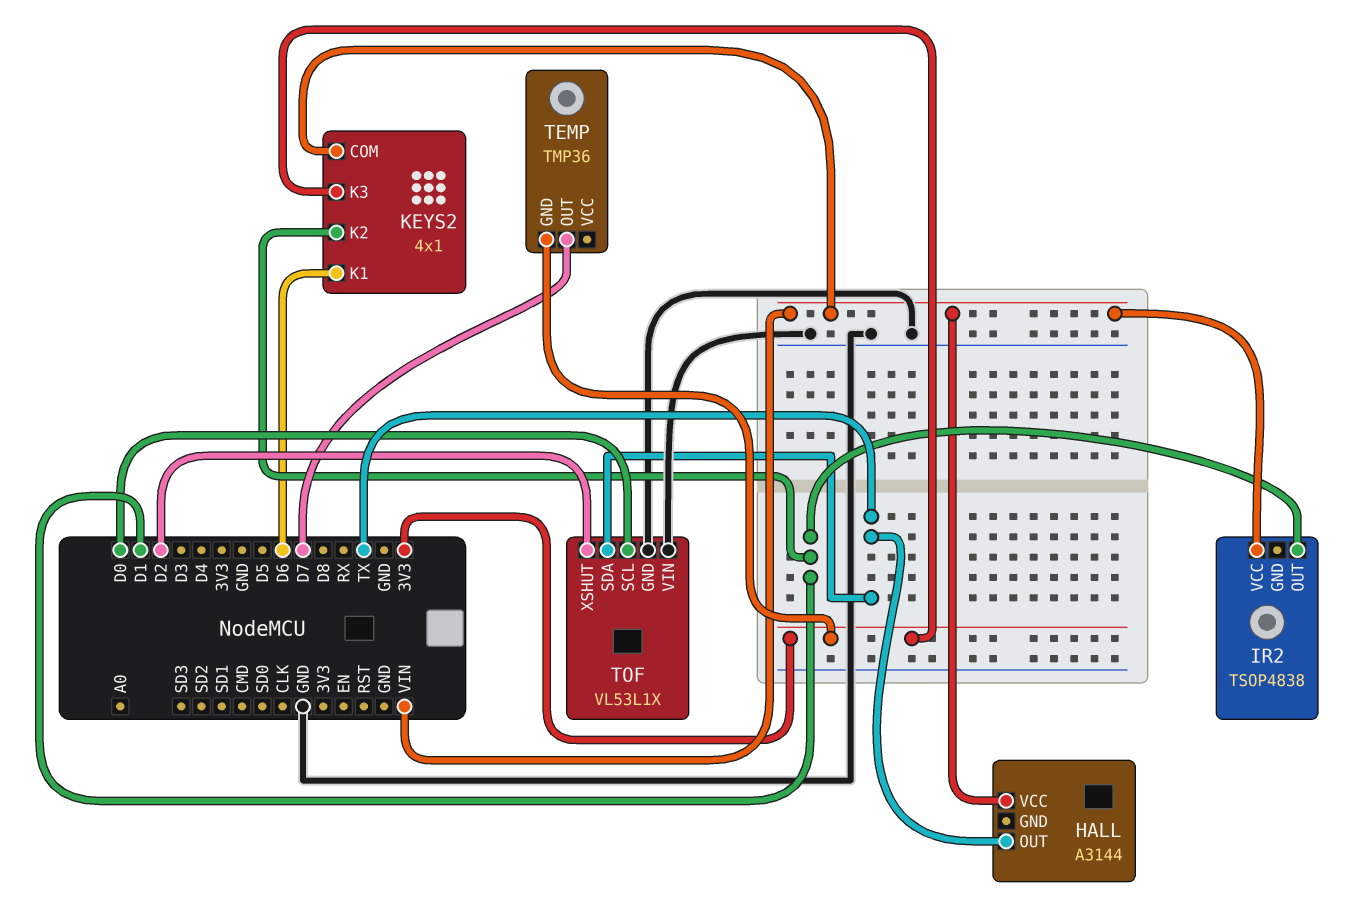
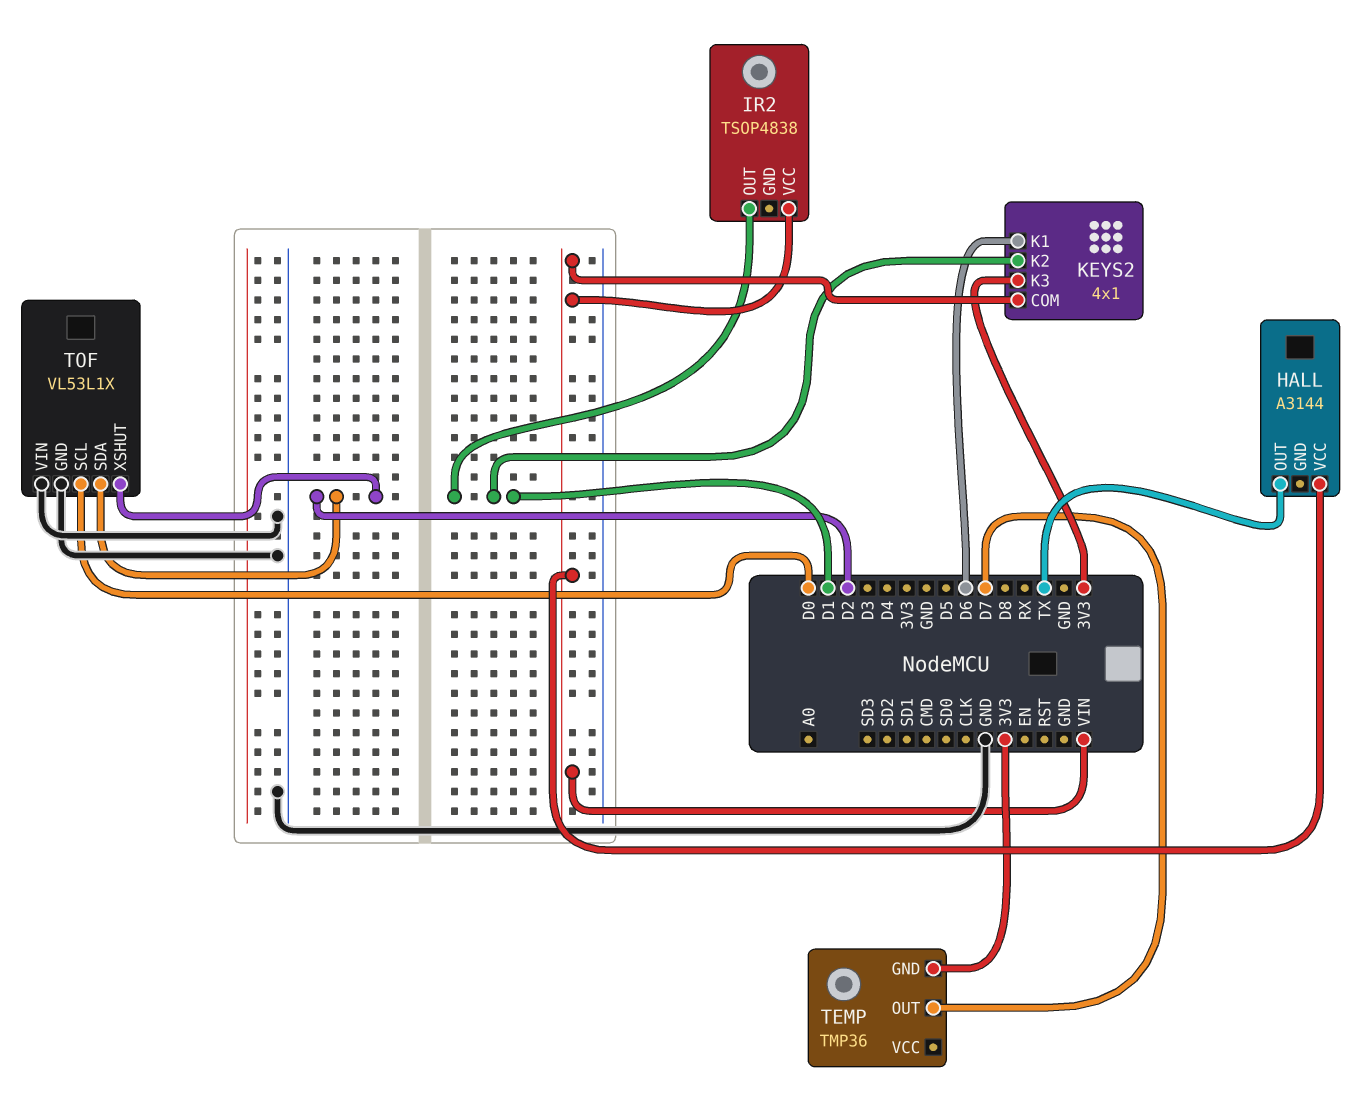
TOF pin SDA: TX -> D2

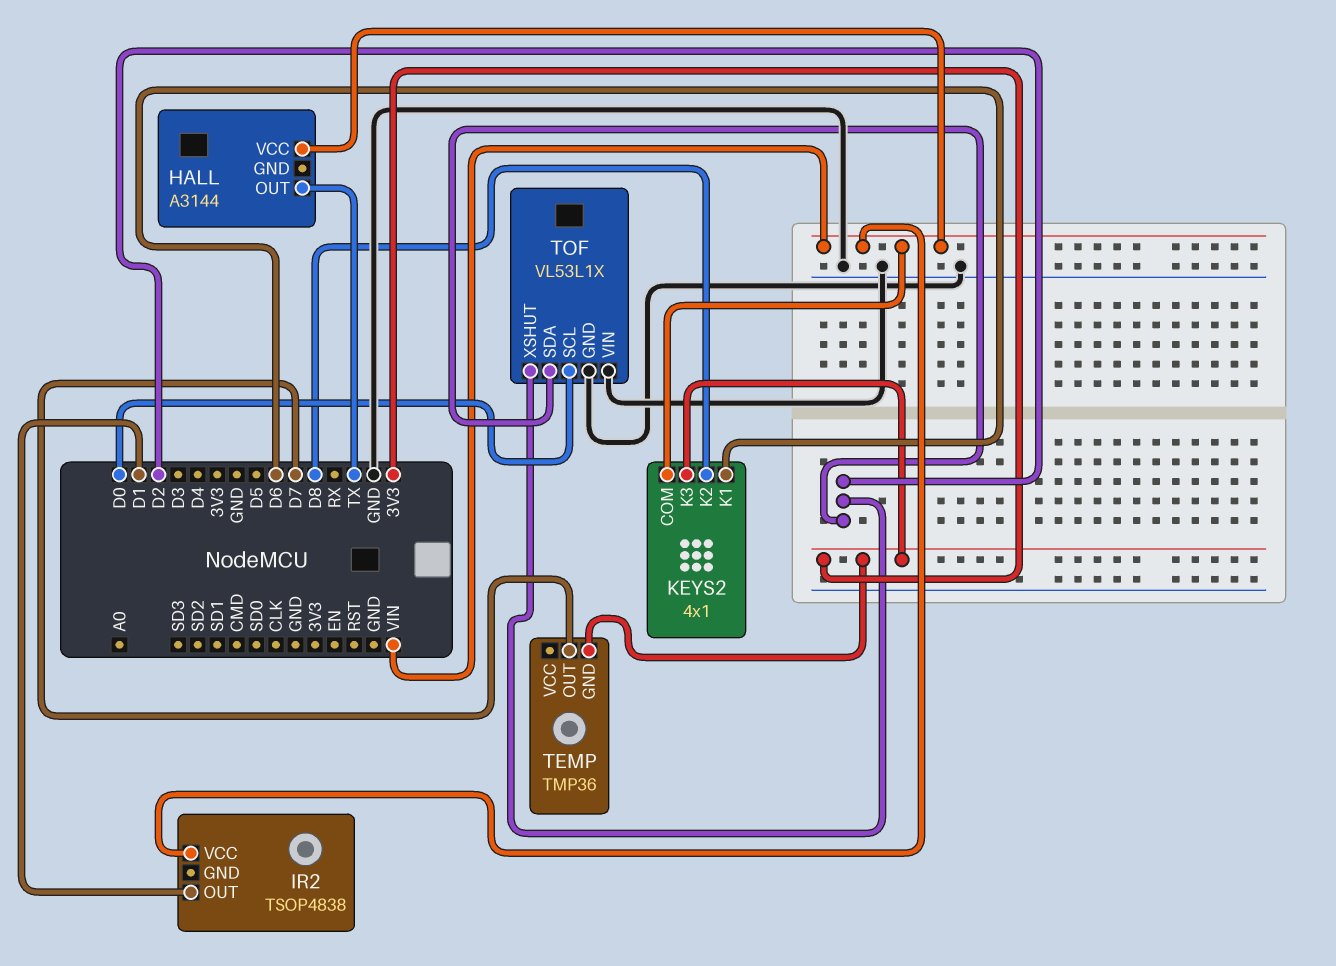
KEYS2 pin K2: D1 -> D8

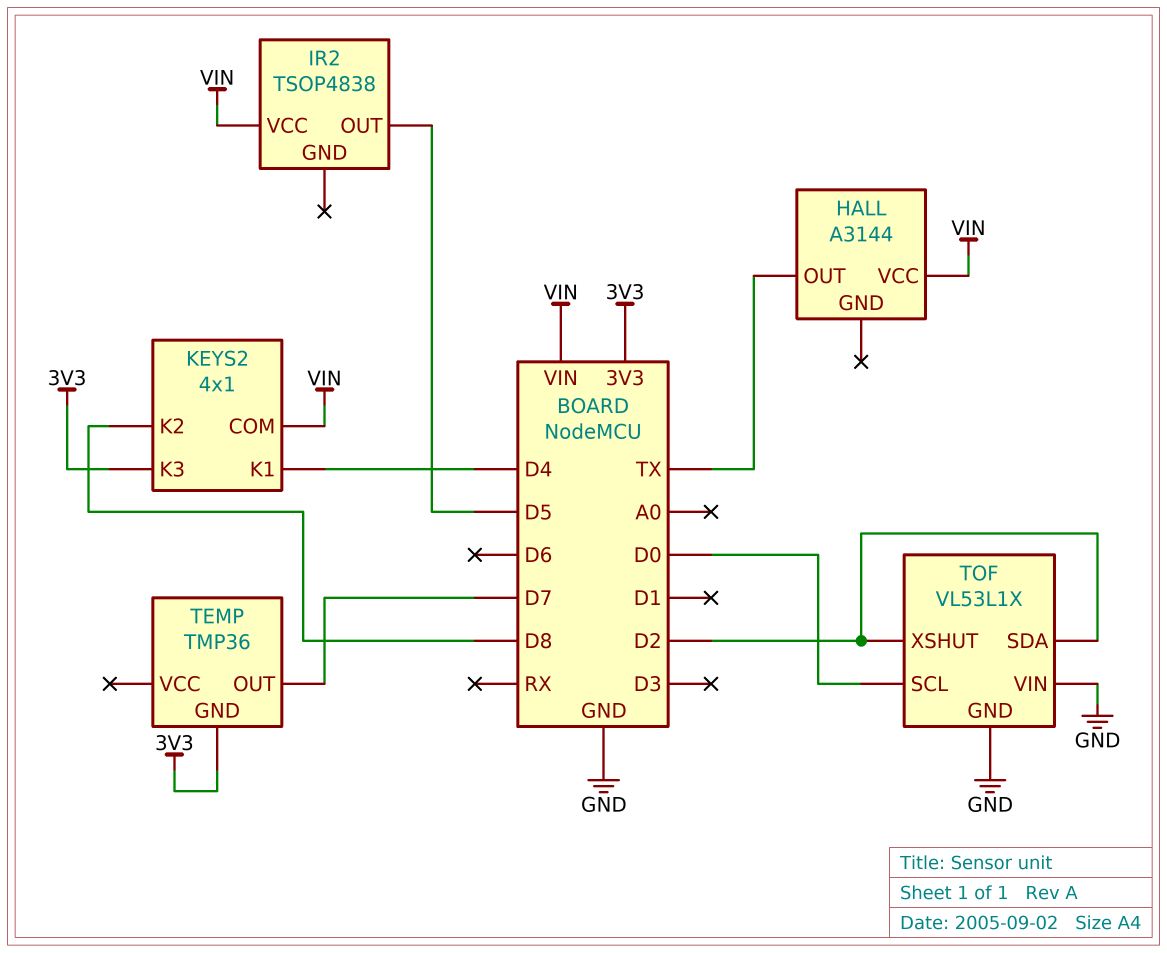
IR2 pin OUT: D1 -> D5
KEYS2 pin K1: D6 -> D4

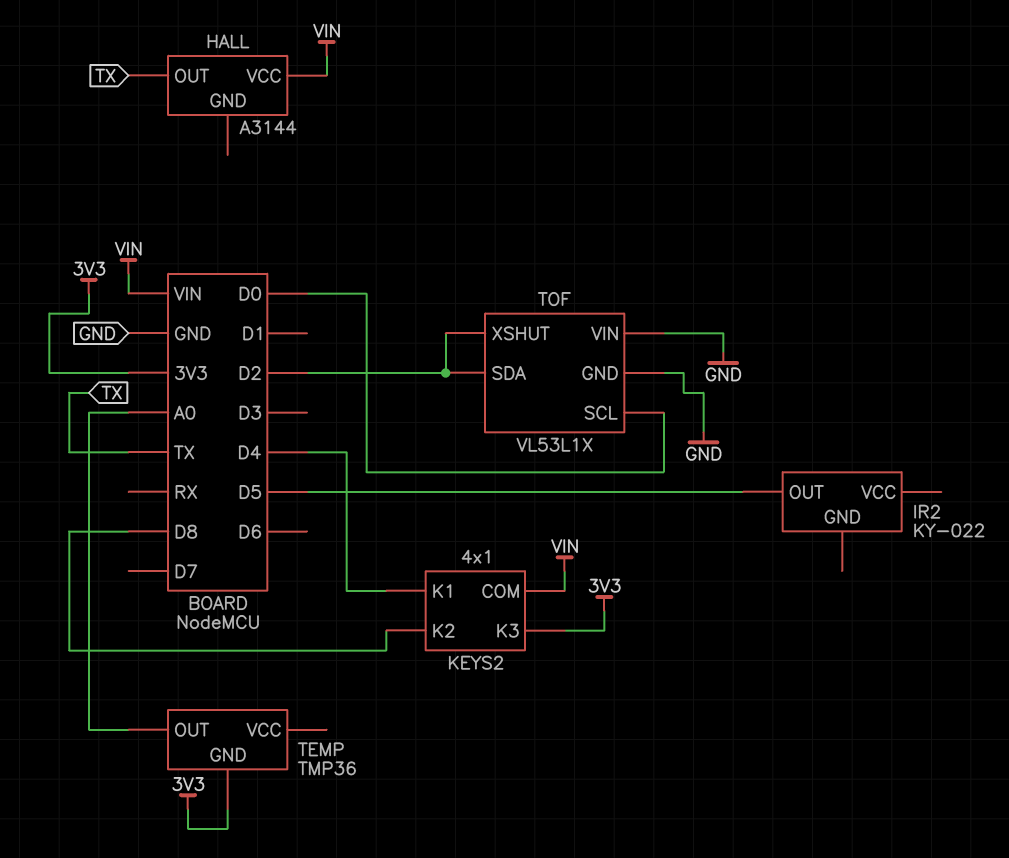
IR2: TSOP4838 -> KY-022
IR2 pin VCC: VIN -> none
TEMP pin OUT: D7 -> A0

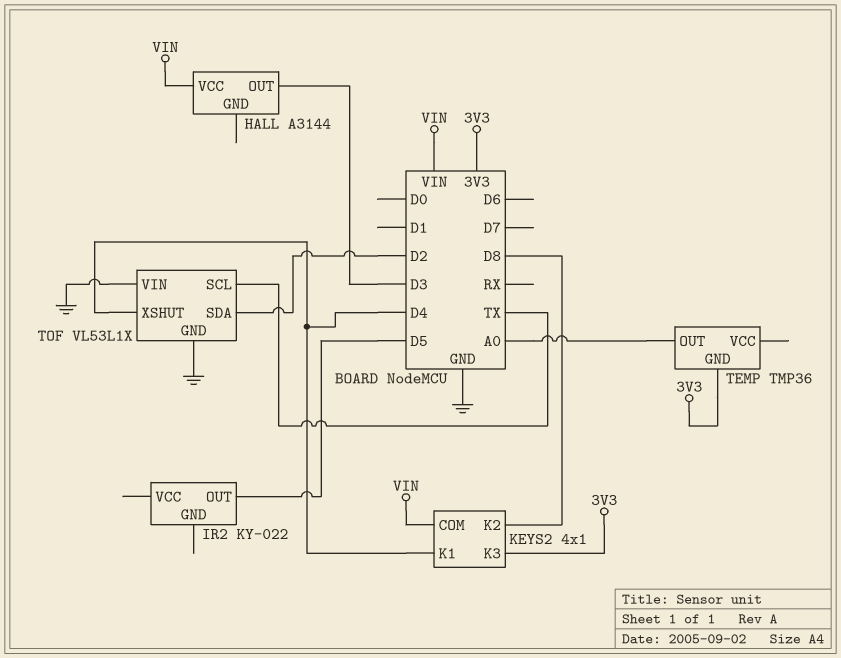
HALL pin OUT: TX -> D3
TOF pin SCL: D0 -> TX
TOF pin XSHUT: D2 -> D4

